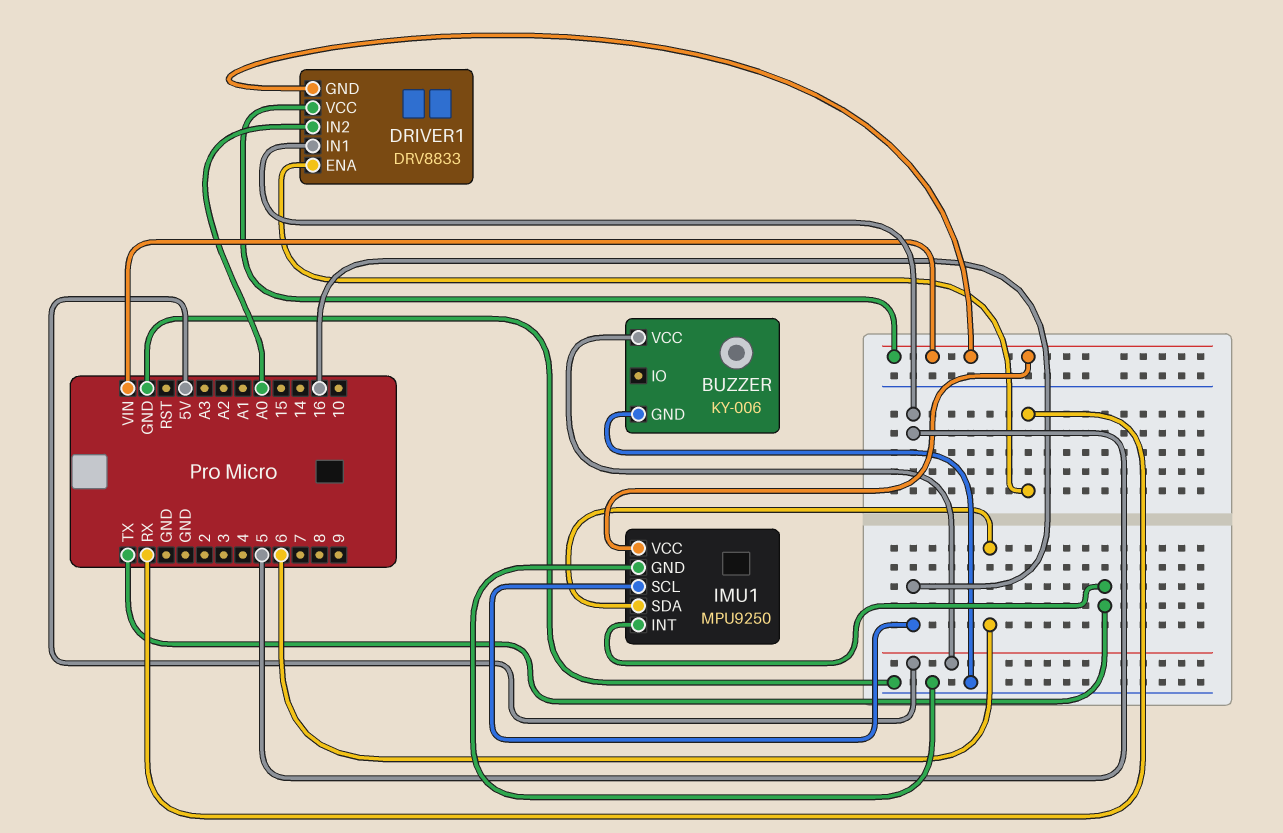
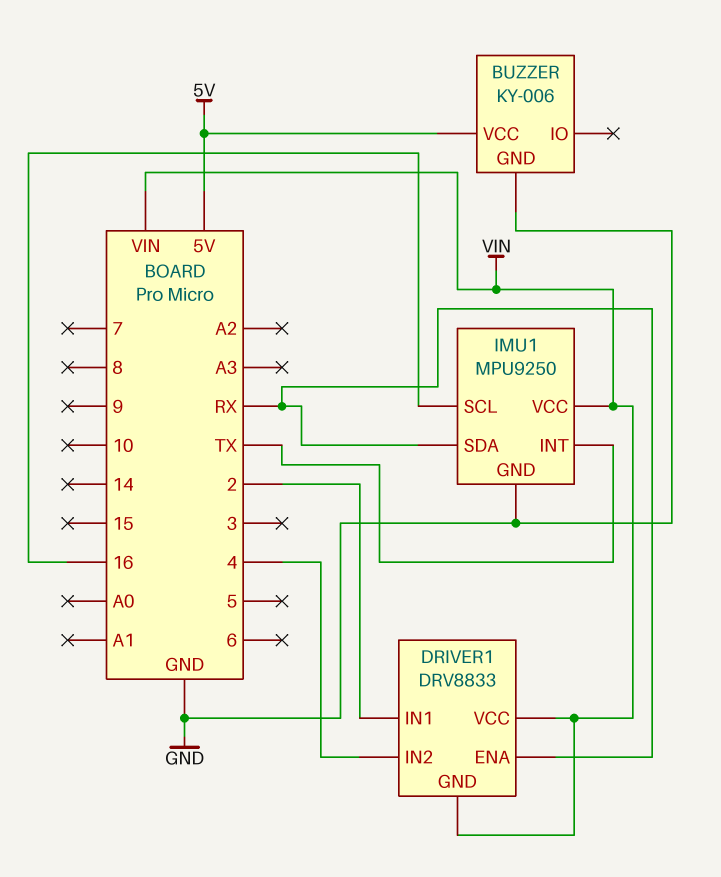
DRIVER1 pin IN1: 5 -> 2
DRIVER1 pin IN2: A0 -> 4
IMU1 pin SDA: 6 -> RX

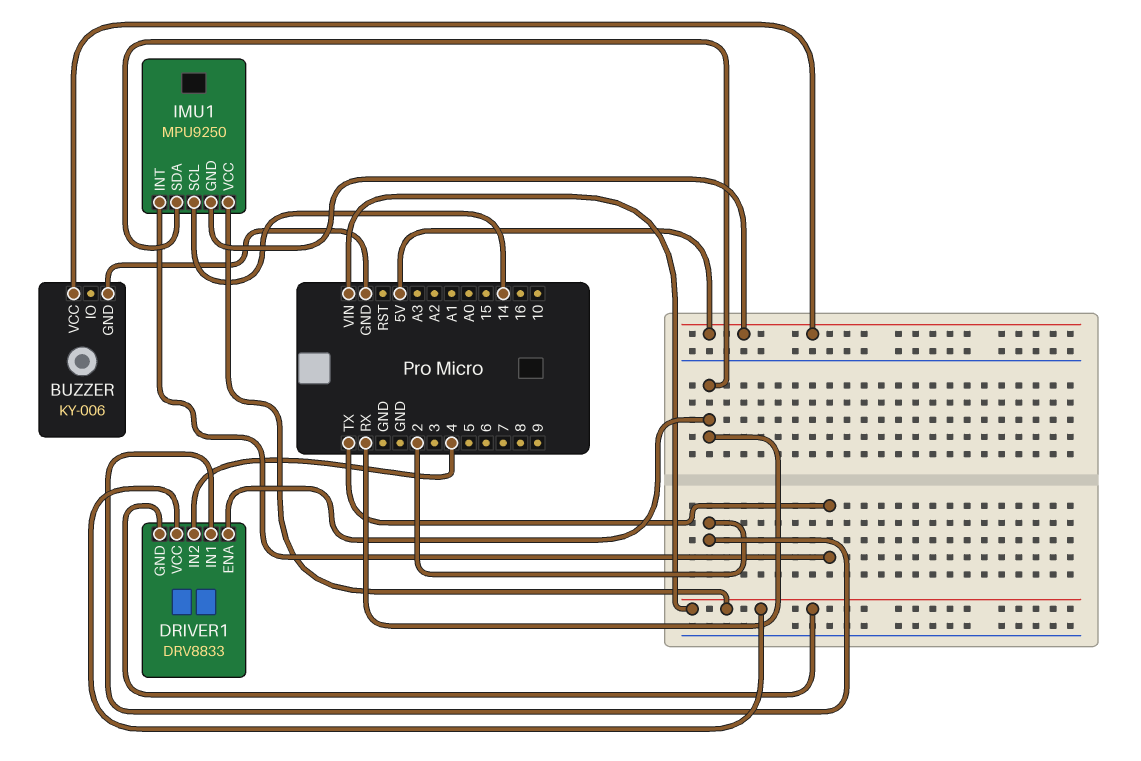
IMU1 pin GND: GND -> 5V
IMU1 pin SCL: 16 -> 14

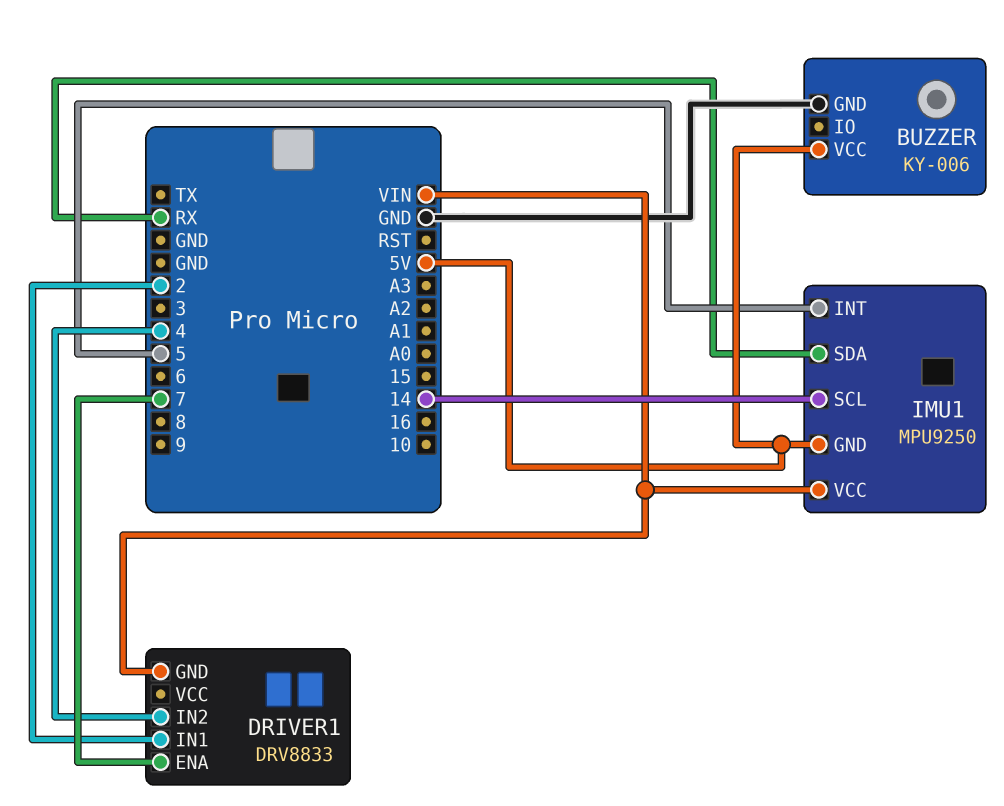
DRIVER1 pin ENA: RX -> 7
DRIVER1 pin VCC: VIN -> none
IMU1 pin INT: TX -> 5

